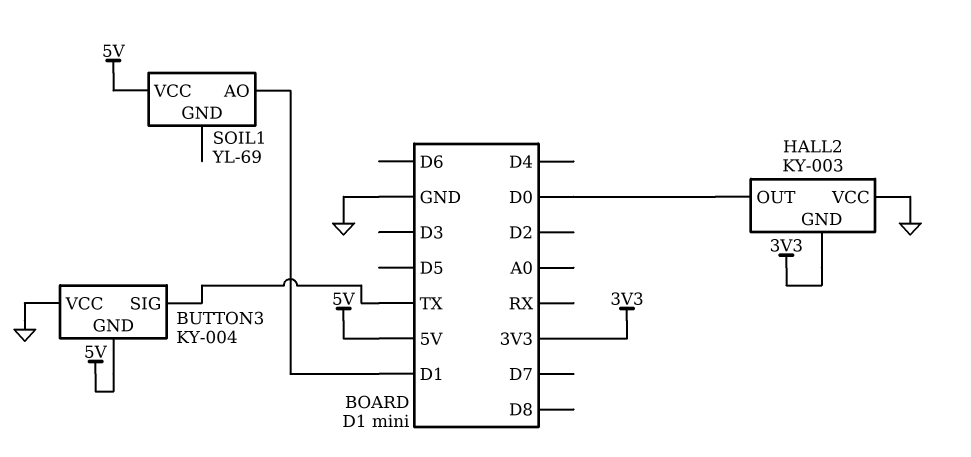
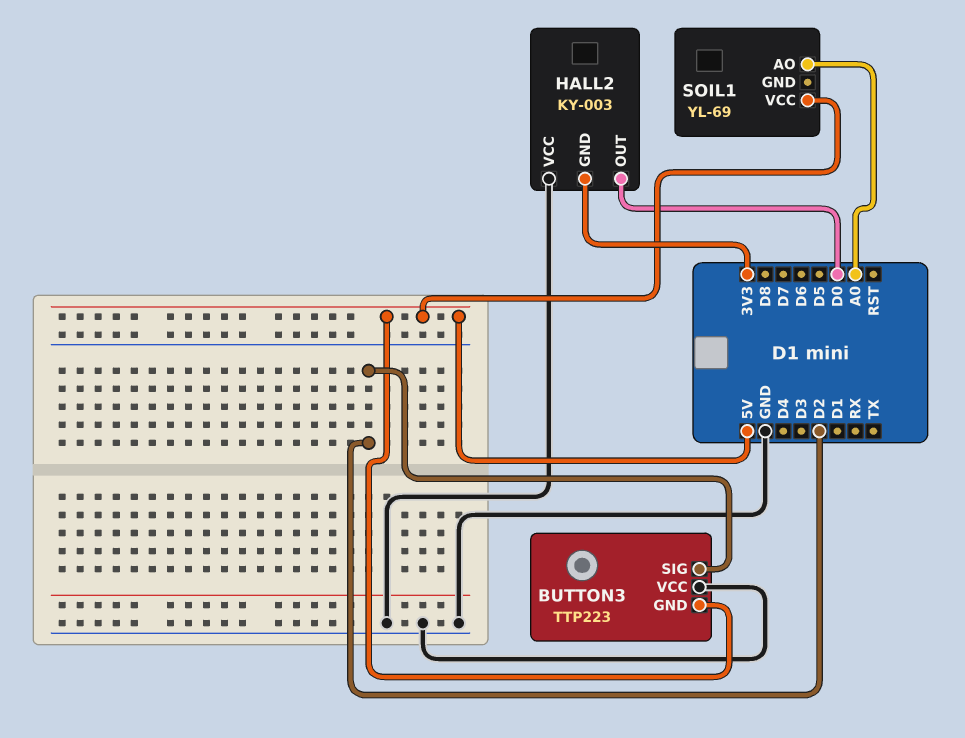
BUTTON3: KY-004 -> TTP223
BUTTON3 pin SIG: TX -> D2
SOIL1 pin AO: D1 -> A0

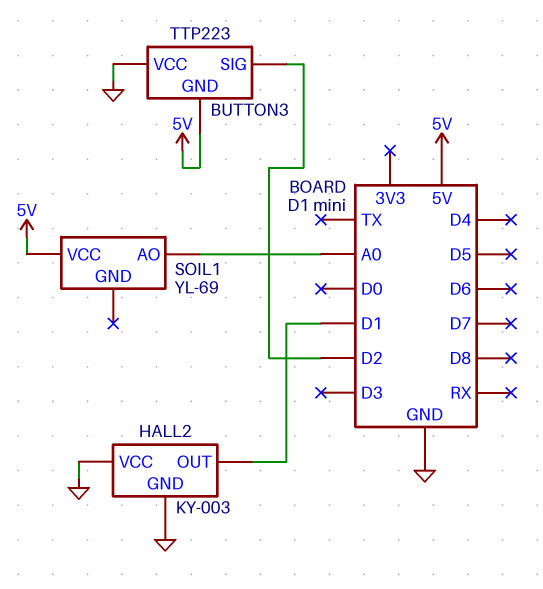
HALL2 pin GND: 3V3 -> GND
HALL2 pin OUT: D0 -> D1

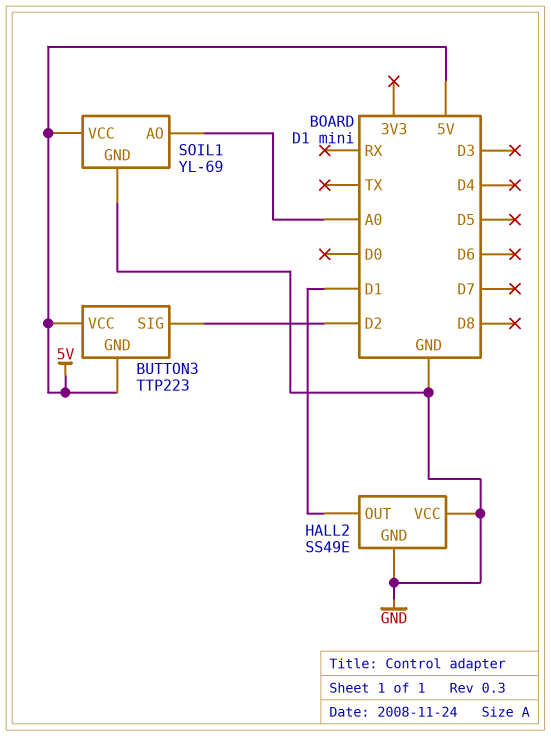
BUTTON3 pin VCC: GND -> 5V
HALL2: KY-003 -> SS49E
SOIL1 pin GND: none -> GND

